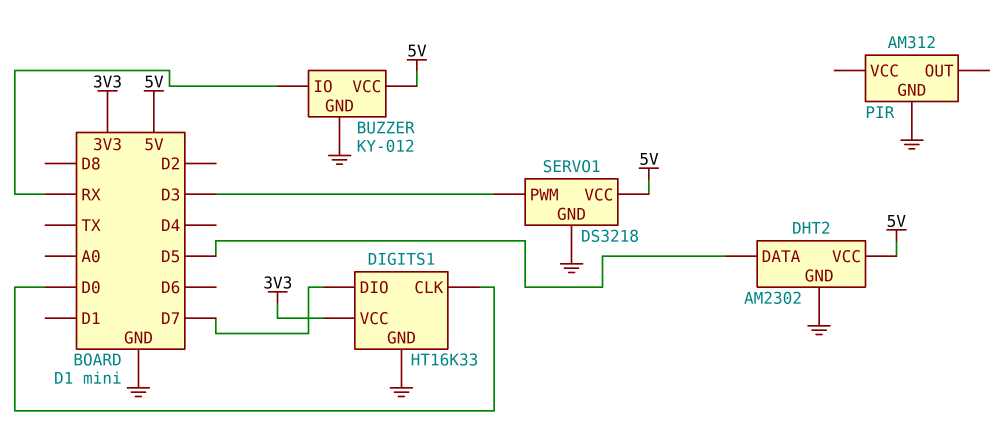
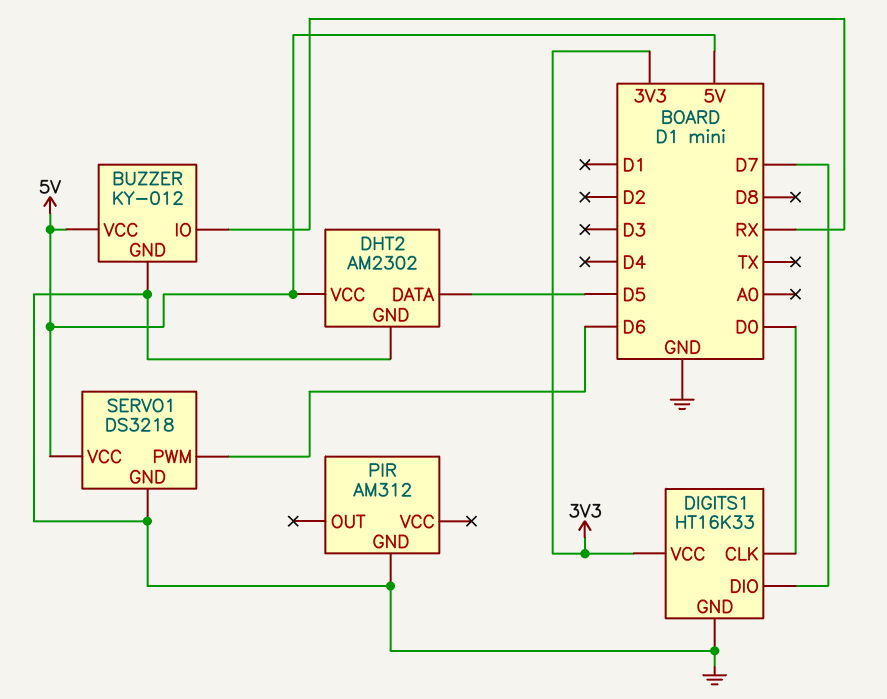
SERVO1 pin PWM: D3 -> D6

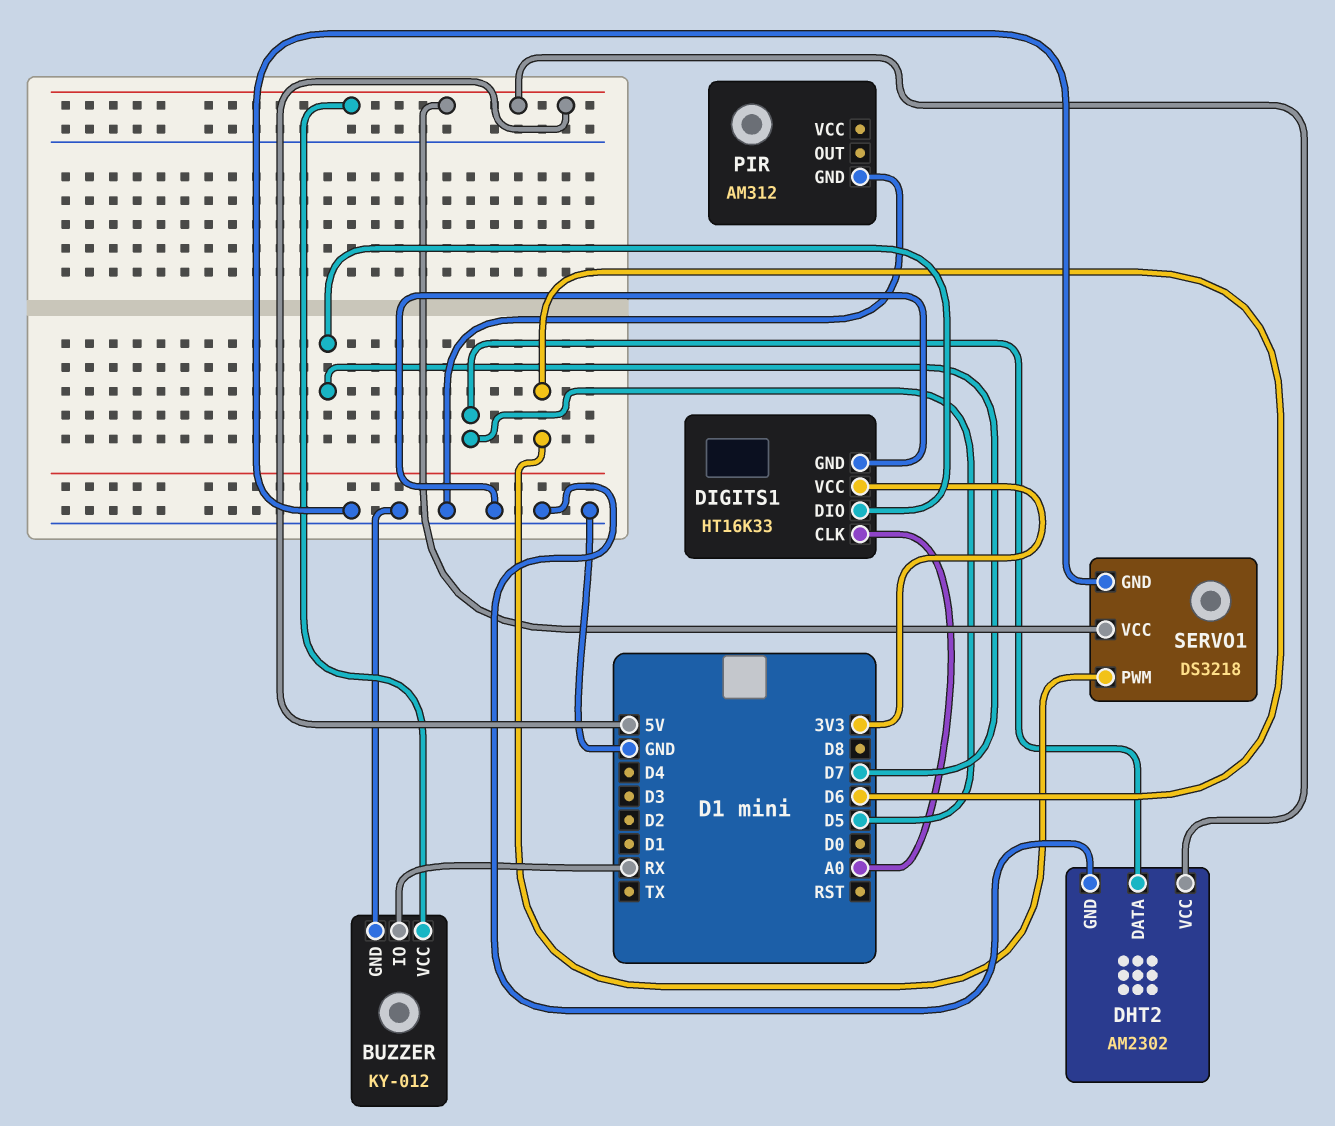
DIGITS1 pin CLK: D0 -> A0

